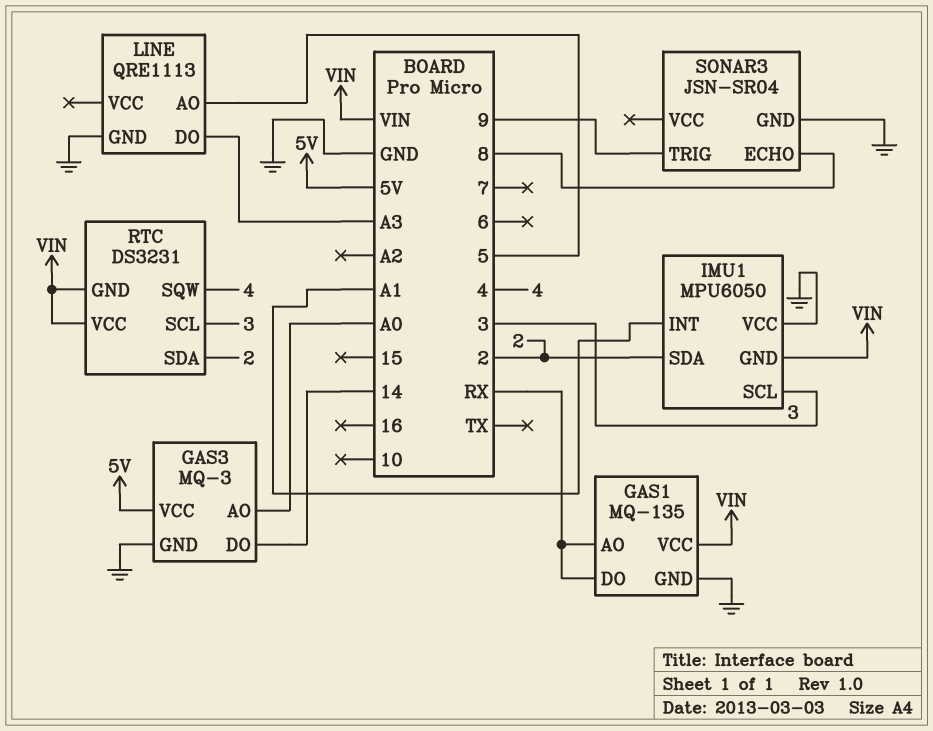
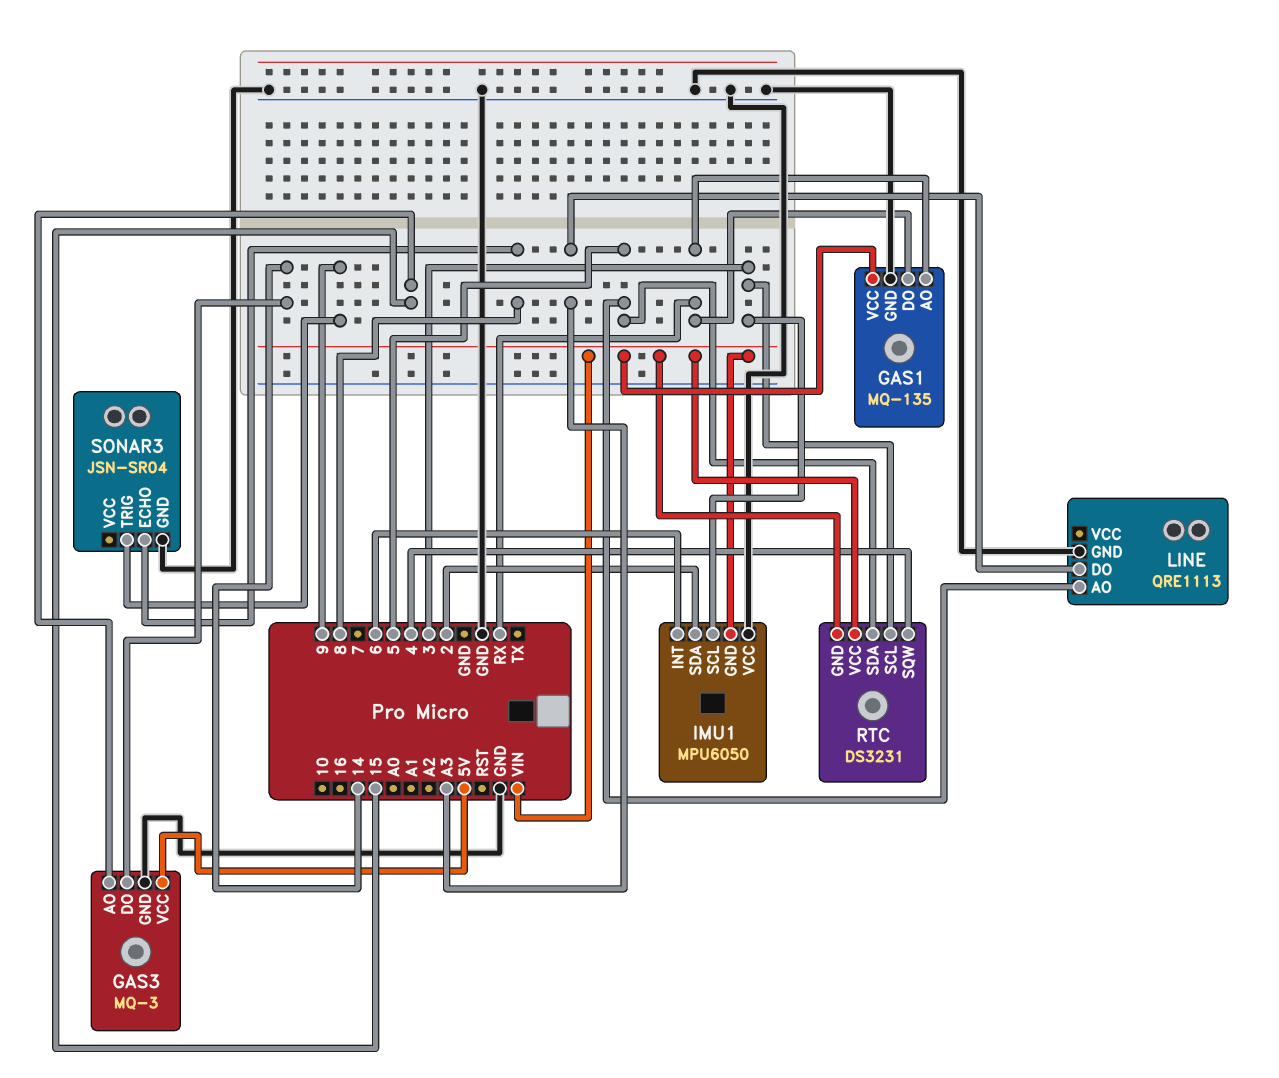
GAS3 pin AO: A0 -> 15
IMU1 pin INT: A1 -> 6
RTC pin SDA: 2 -> 5

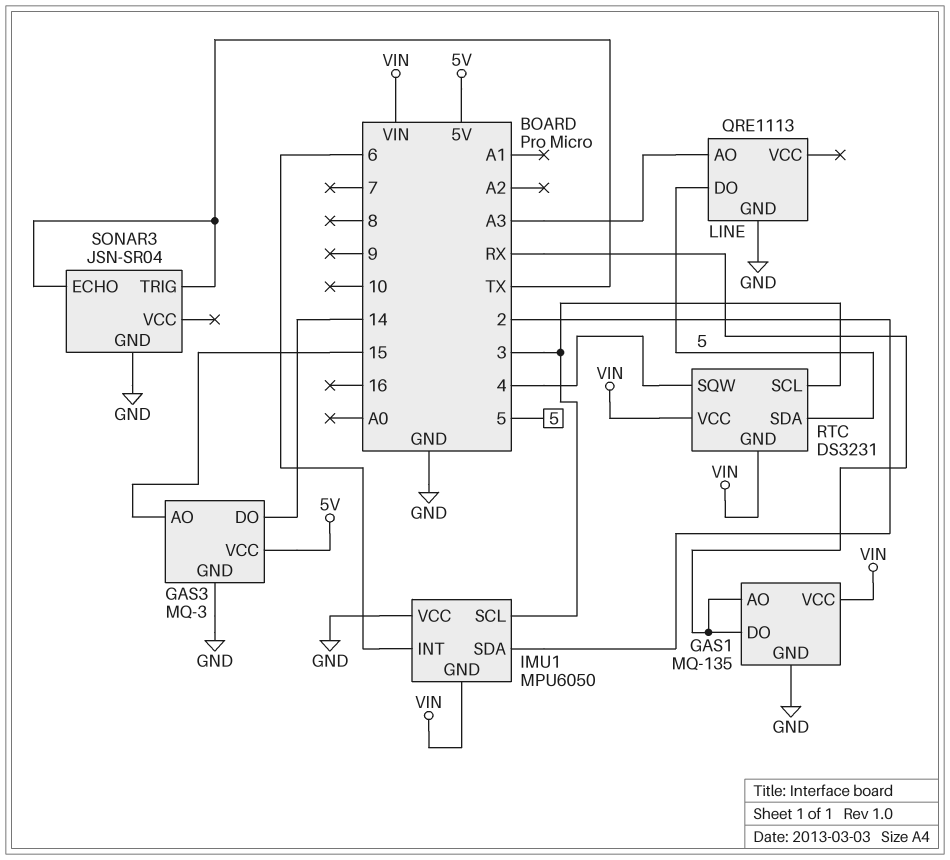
LINE pin AO: 5 -> A3
LINE pin DO: A3 -> 5
SONAR3 pin ECHO: 8 -> TX
SONAR3 pin TRIG: 9 -> TX

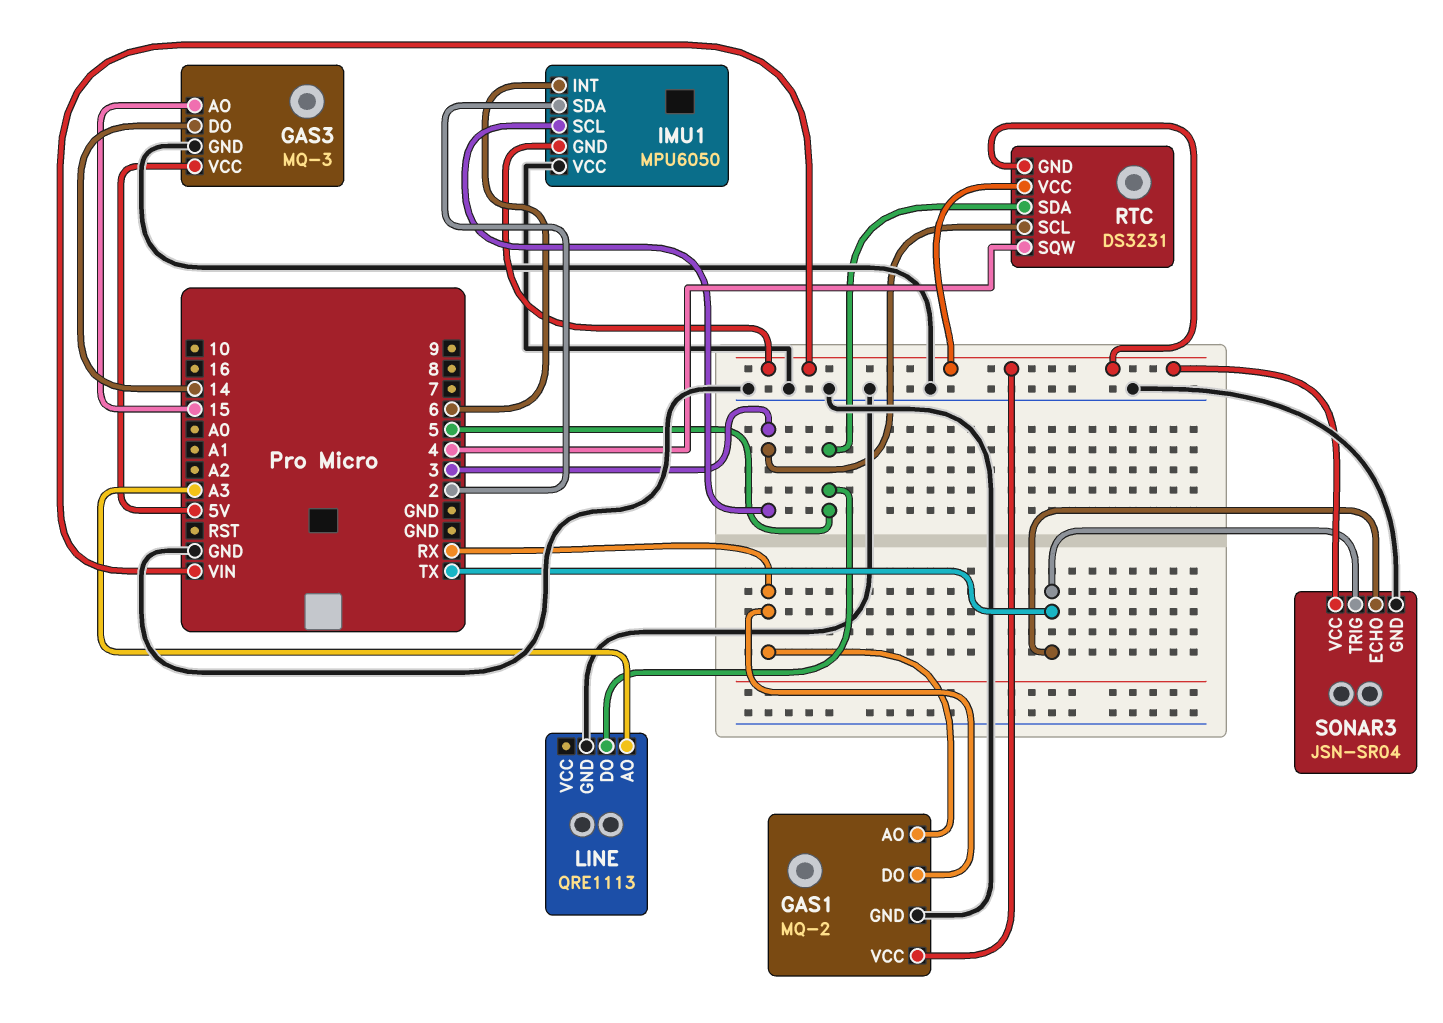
GAS1: MQ-135 -> MQ-2
SONAR3 pin VCC: none -> VIN

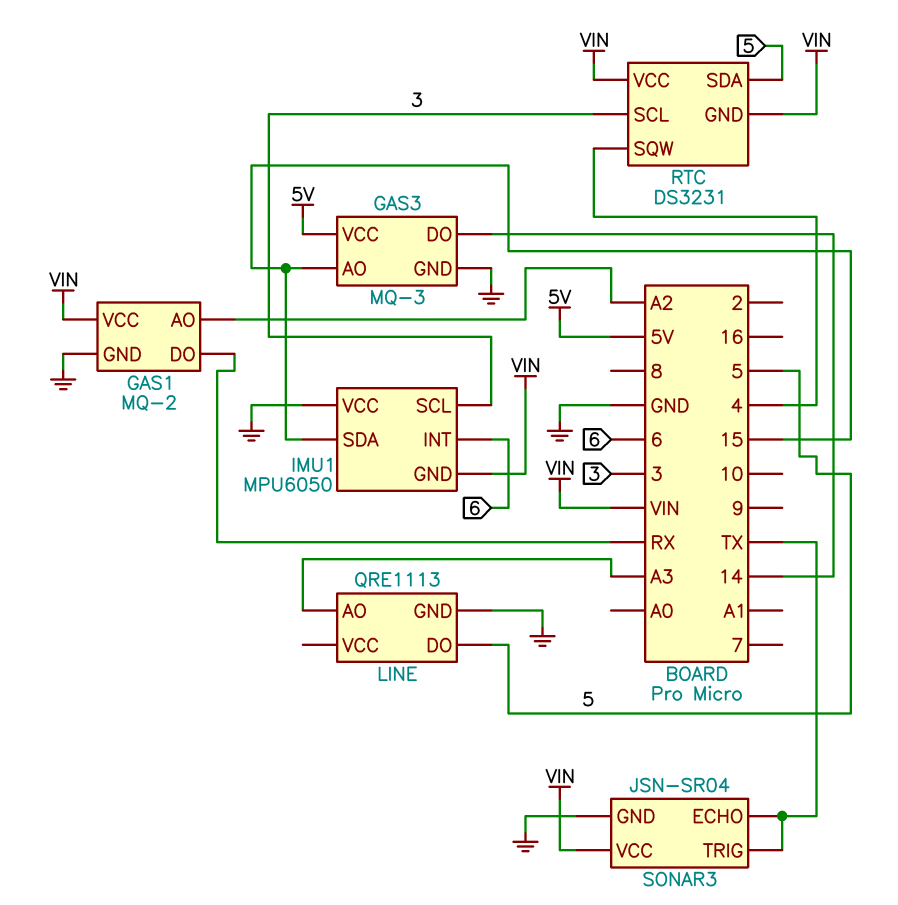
GAS1 pin AO: RX -> A2
IMU1 pin SDA: 2 -> 15

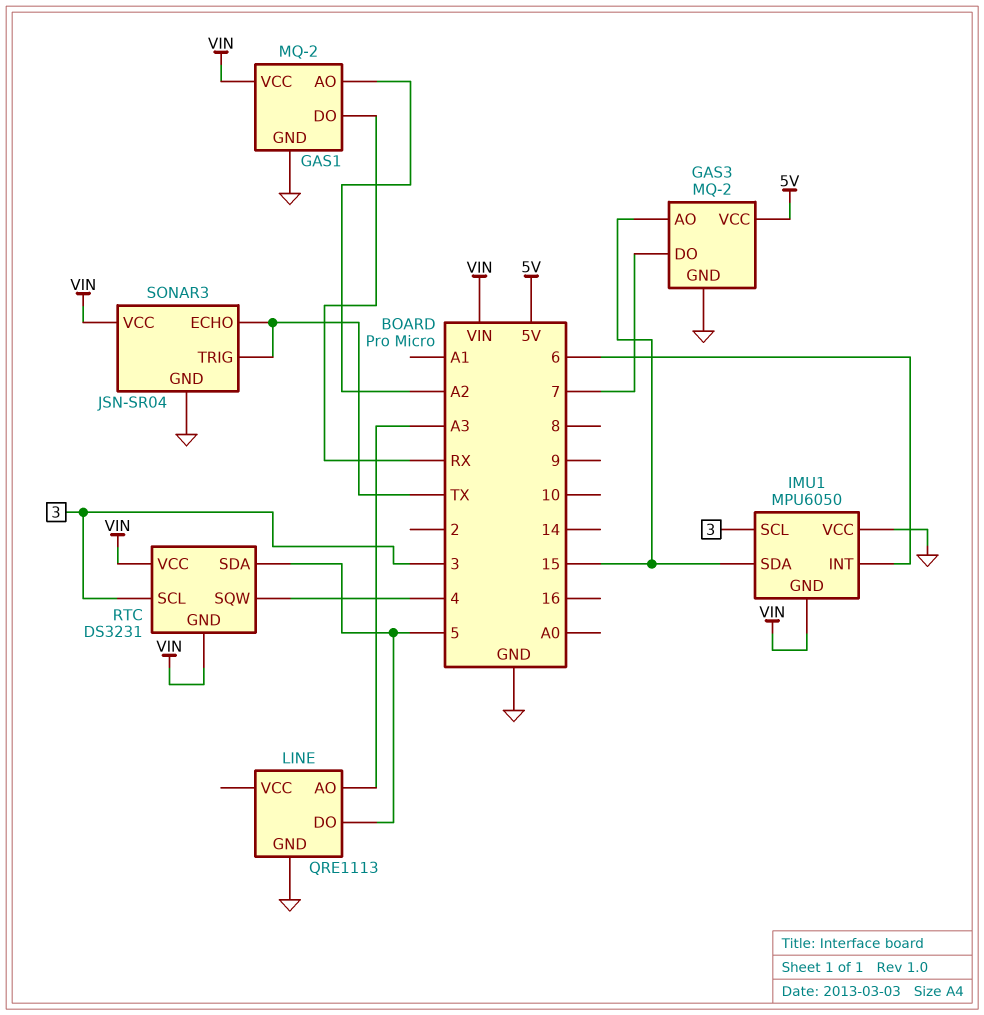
GAS3: MQ-3 -> MQ-2
GAS3 pin DO: 14 -> 7

